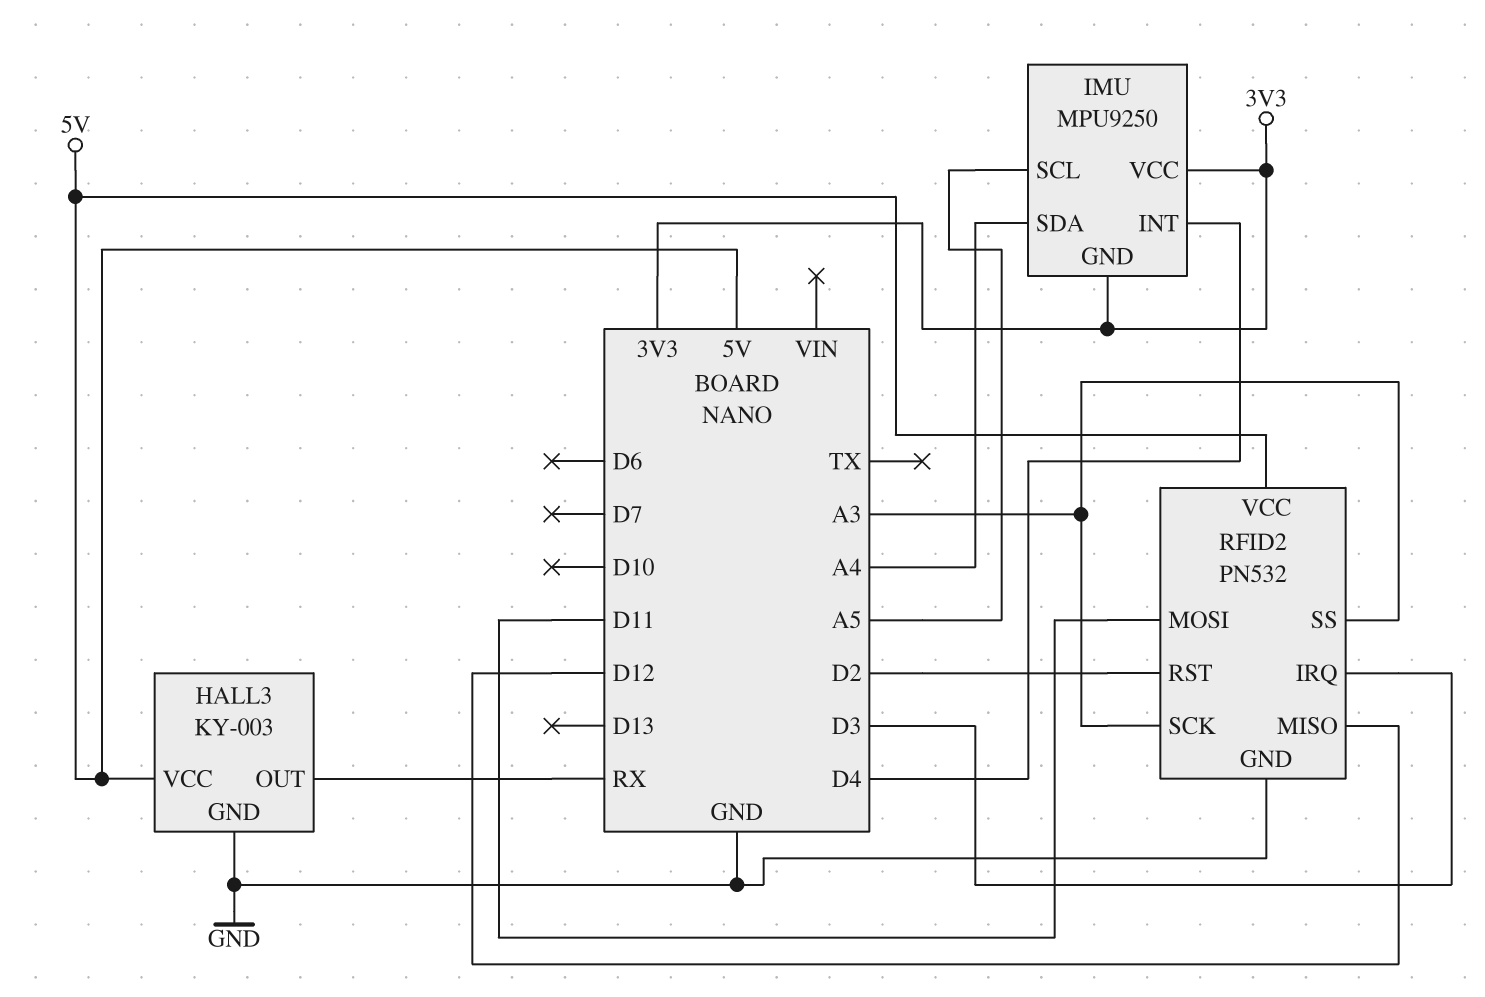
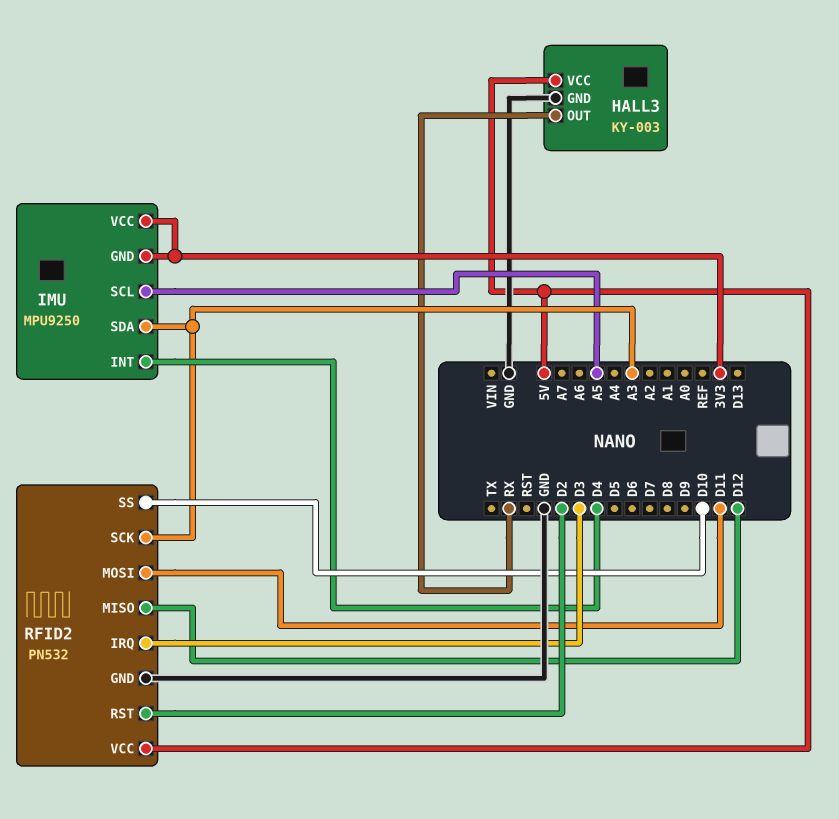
IMU pin SDA: A4 -> A3
RFID2 pin SS: A3 -> D10

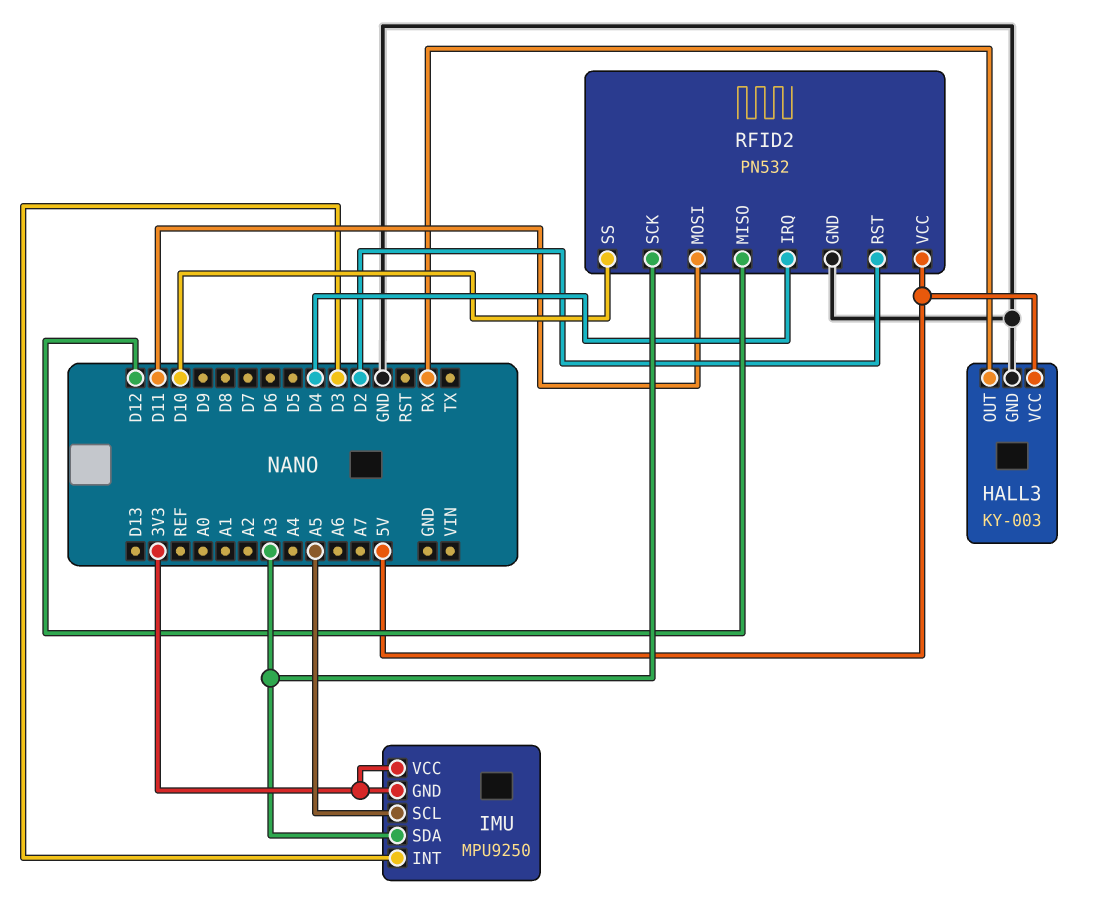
IMU pin INT: D4 -> D3
RFID2 pin IRQ: D3 -> D4

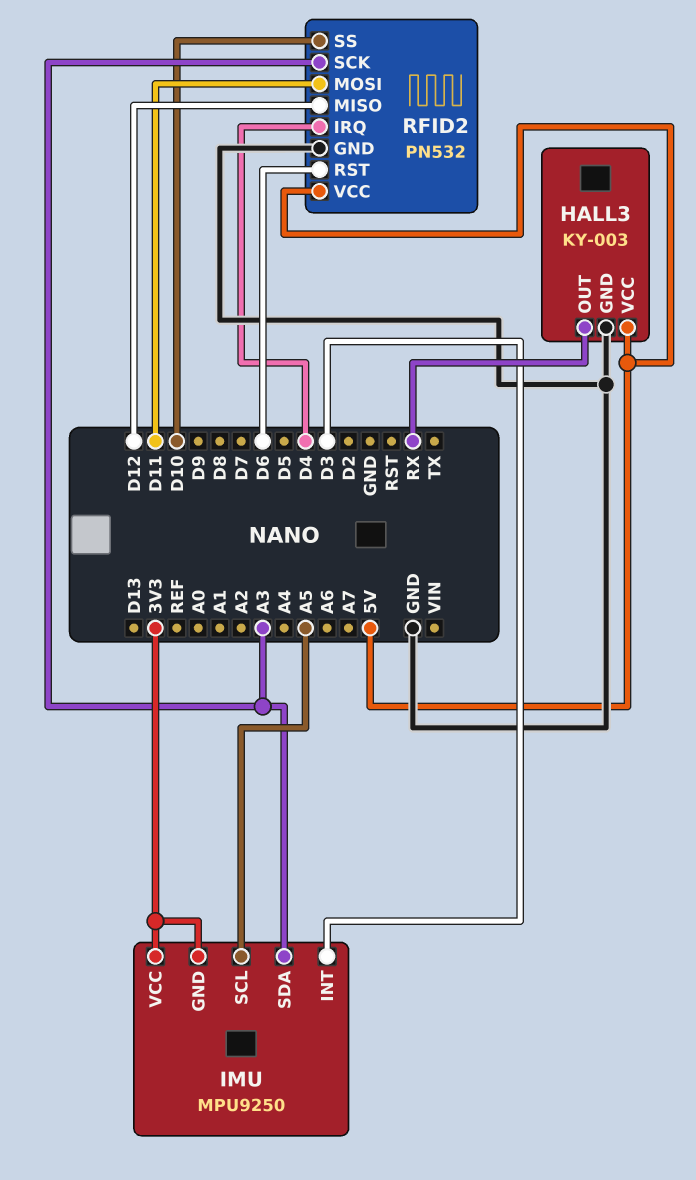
RFID2 pin RST: D2 -> D6

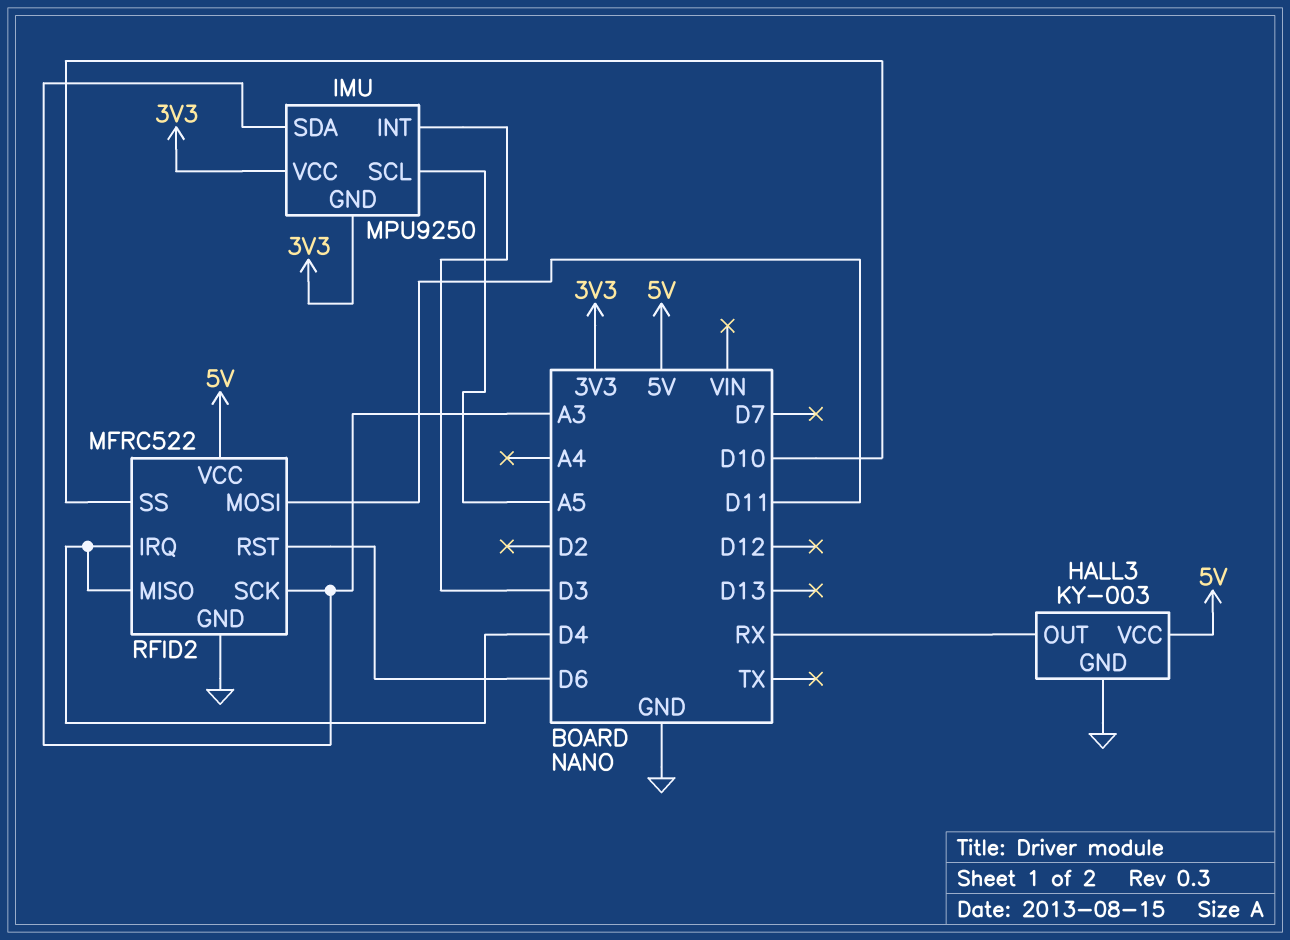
RFID2: PN532 -> MFRC522
RFID2 pin MISO: D12 -> D4

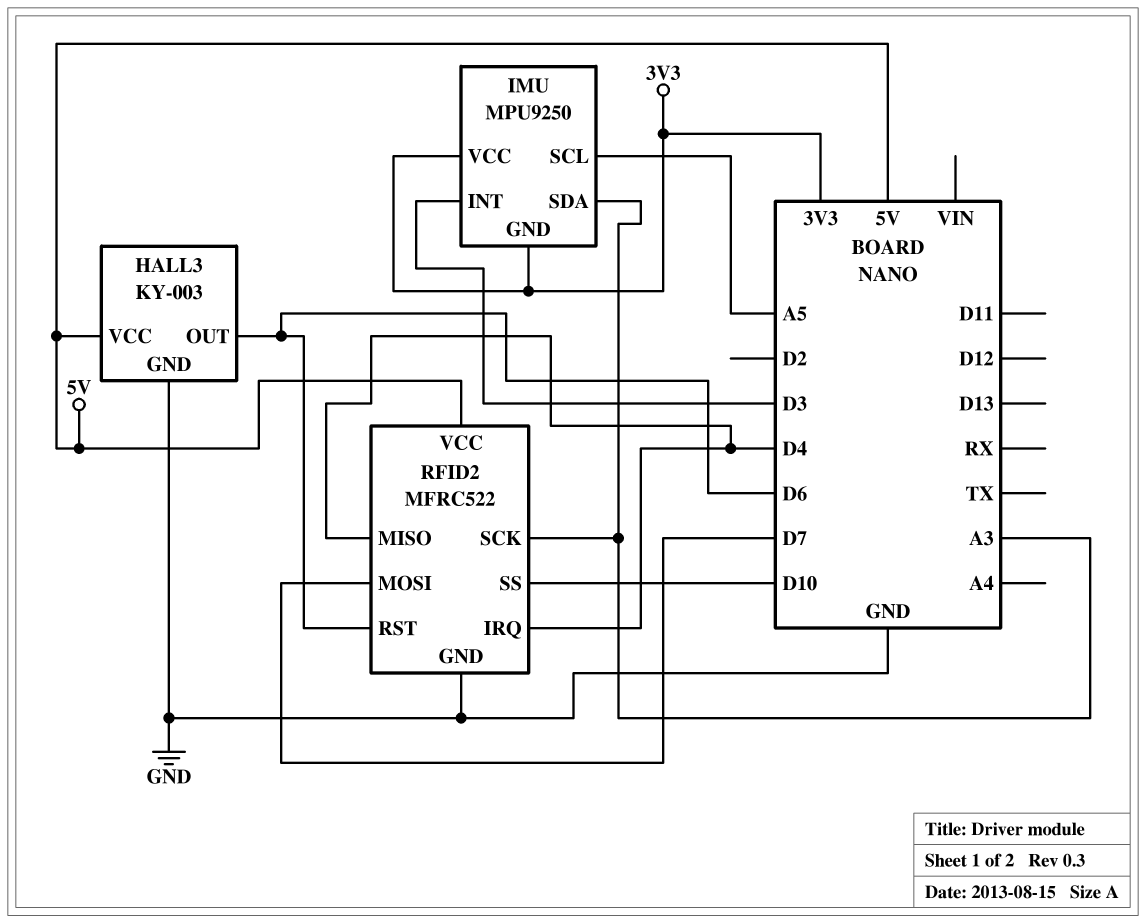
HALL3 pin OUT: RX -> D6
RFID2 pin MOSI: D11 -> D7

